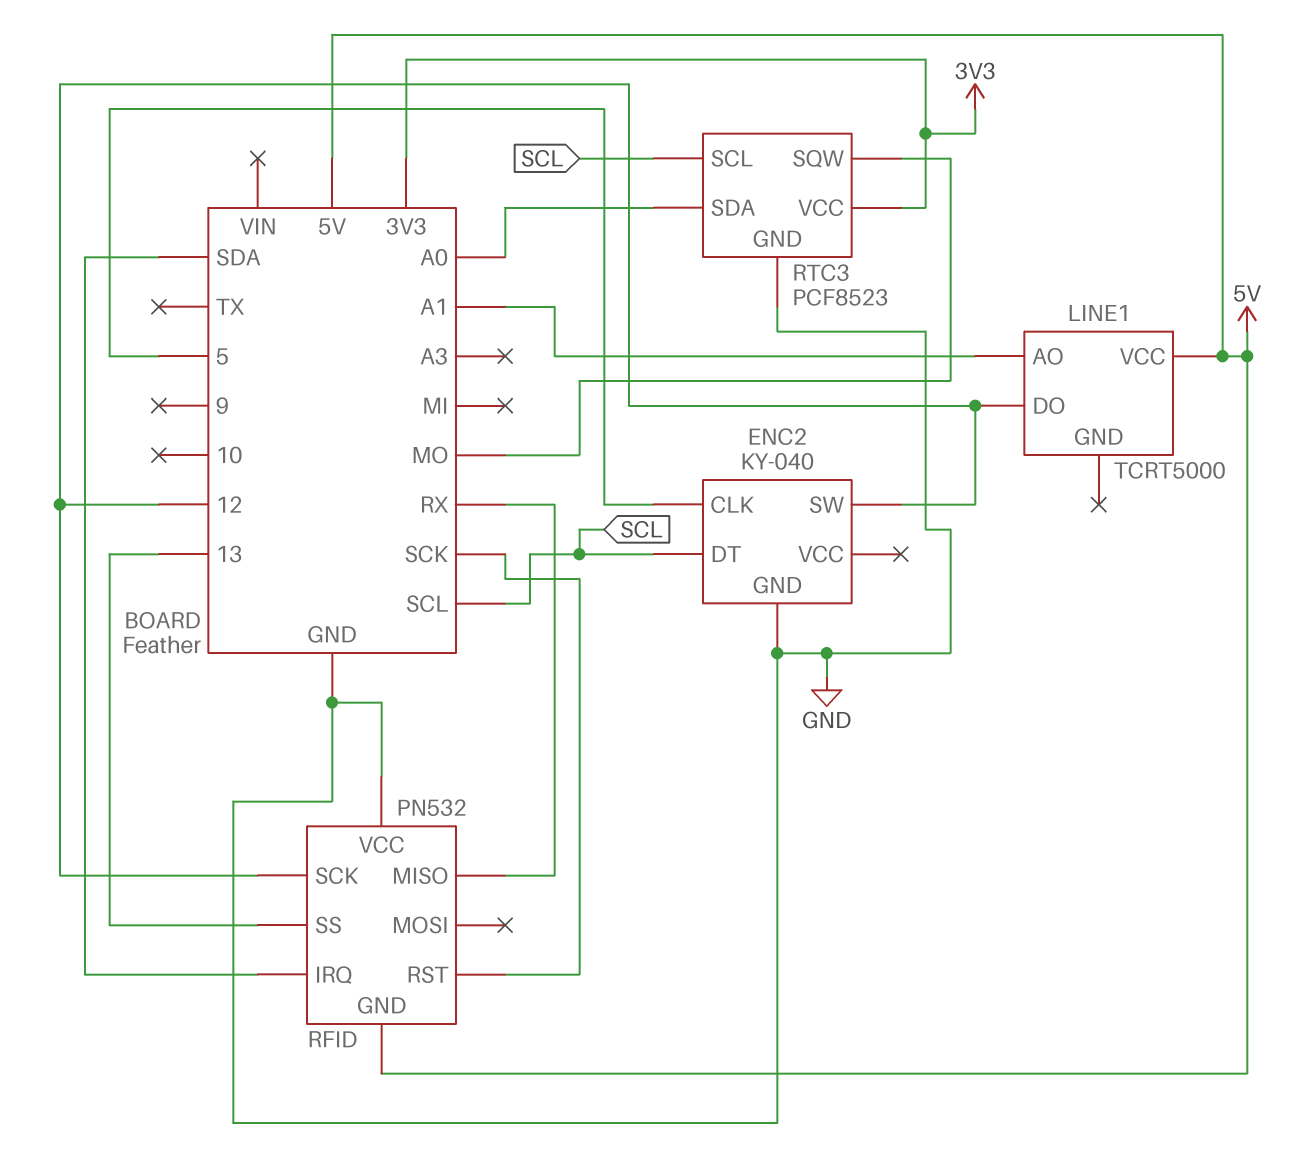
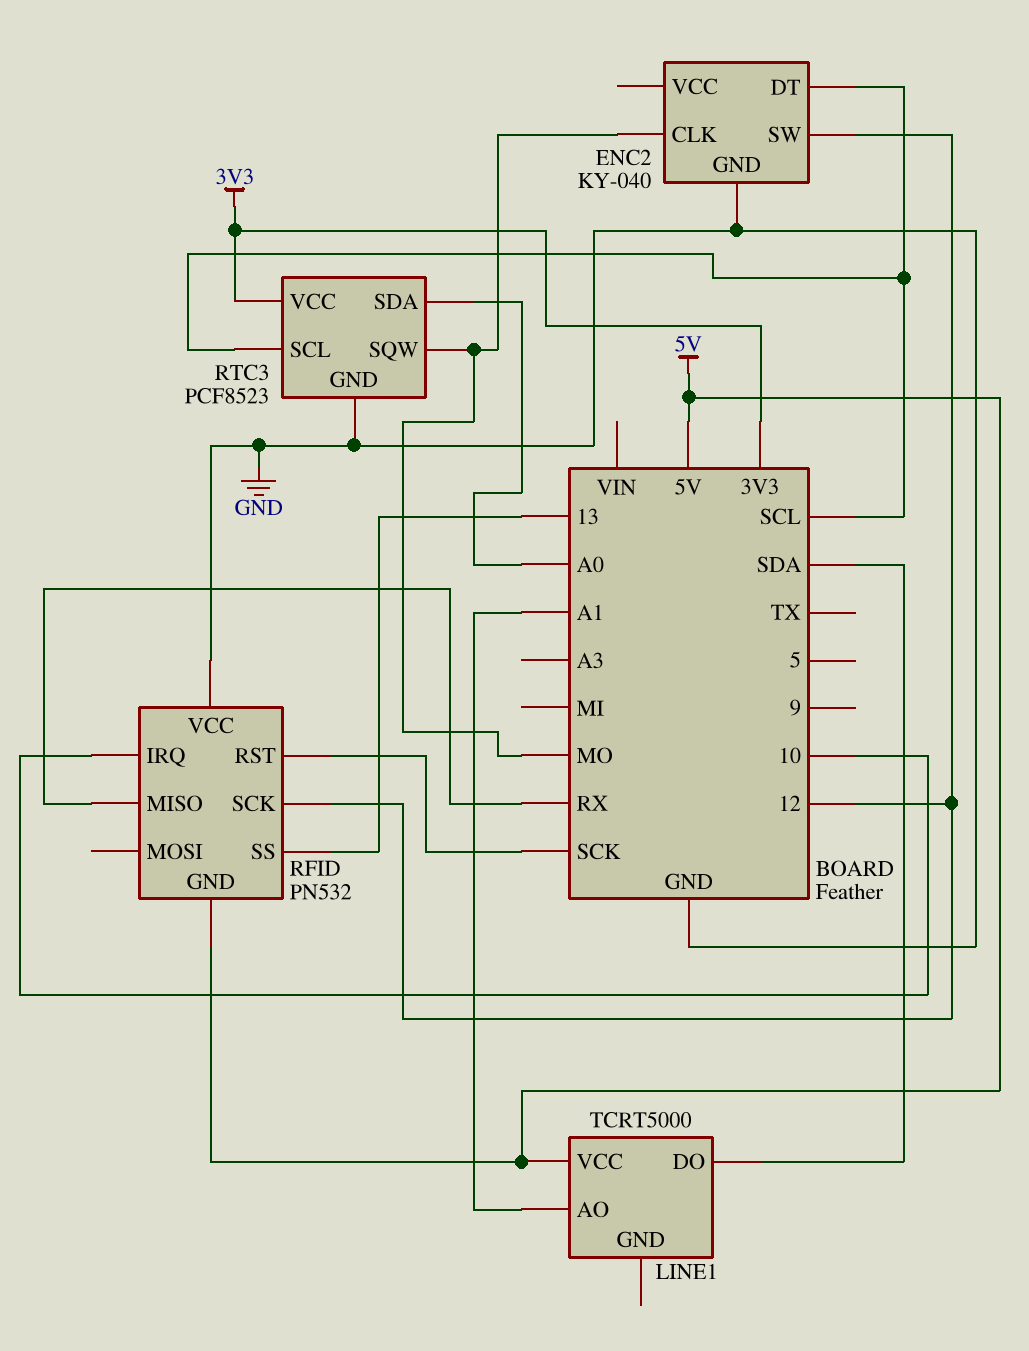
ENC2 pin CLK: 5 -> MO
LINE1 pin DO: 12 -> SDA
RFID pin IRQ: SDA -> 10

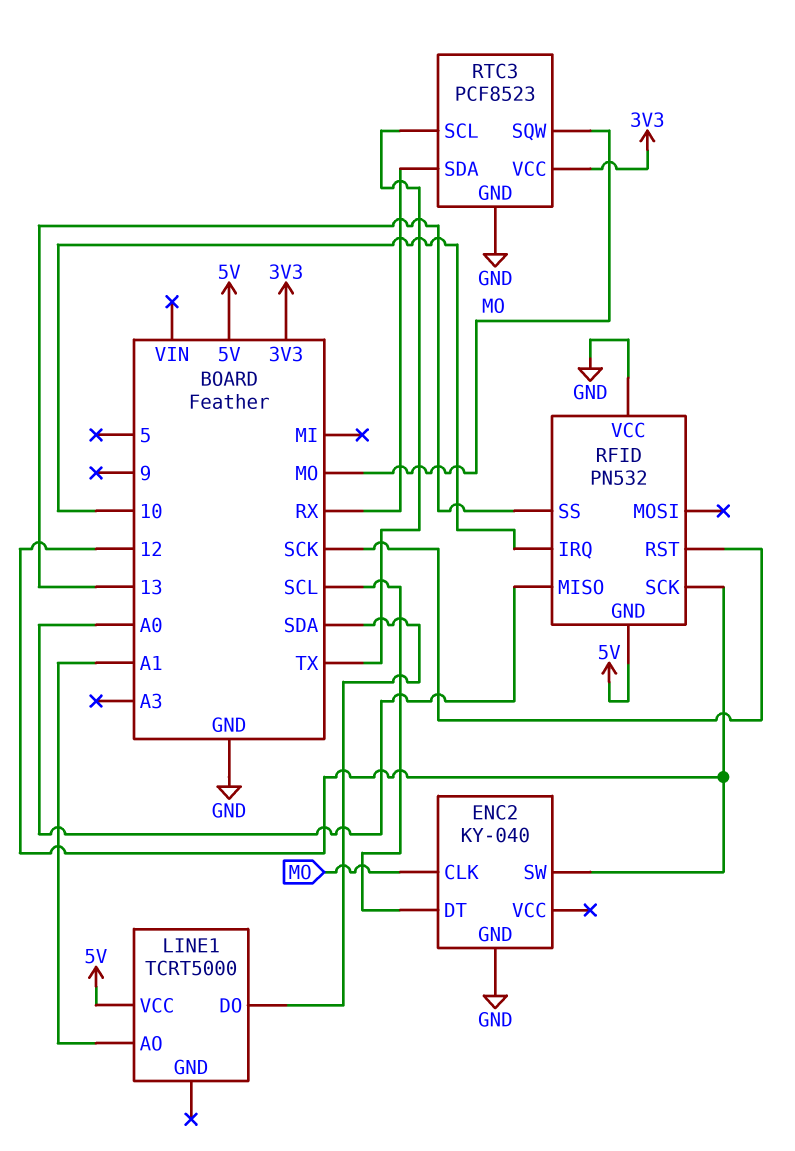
RFID pin MISO: RX -> A0
RTC3 pin SCL: SCL -> TX
RTC3 pin SDA: A0 -> RX

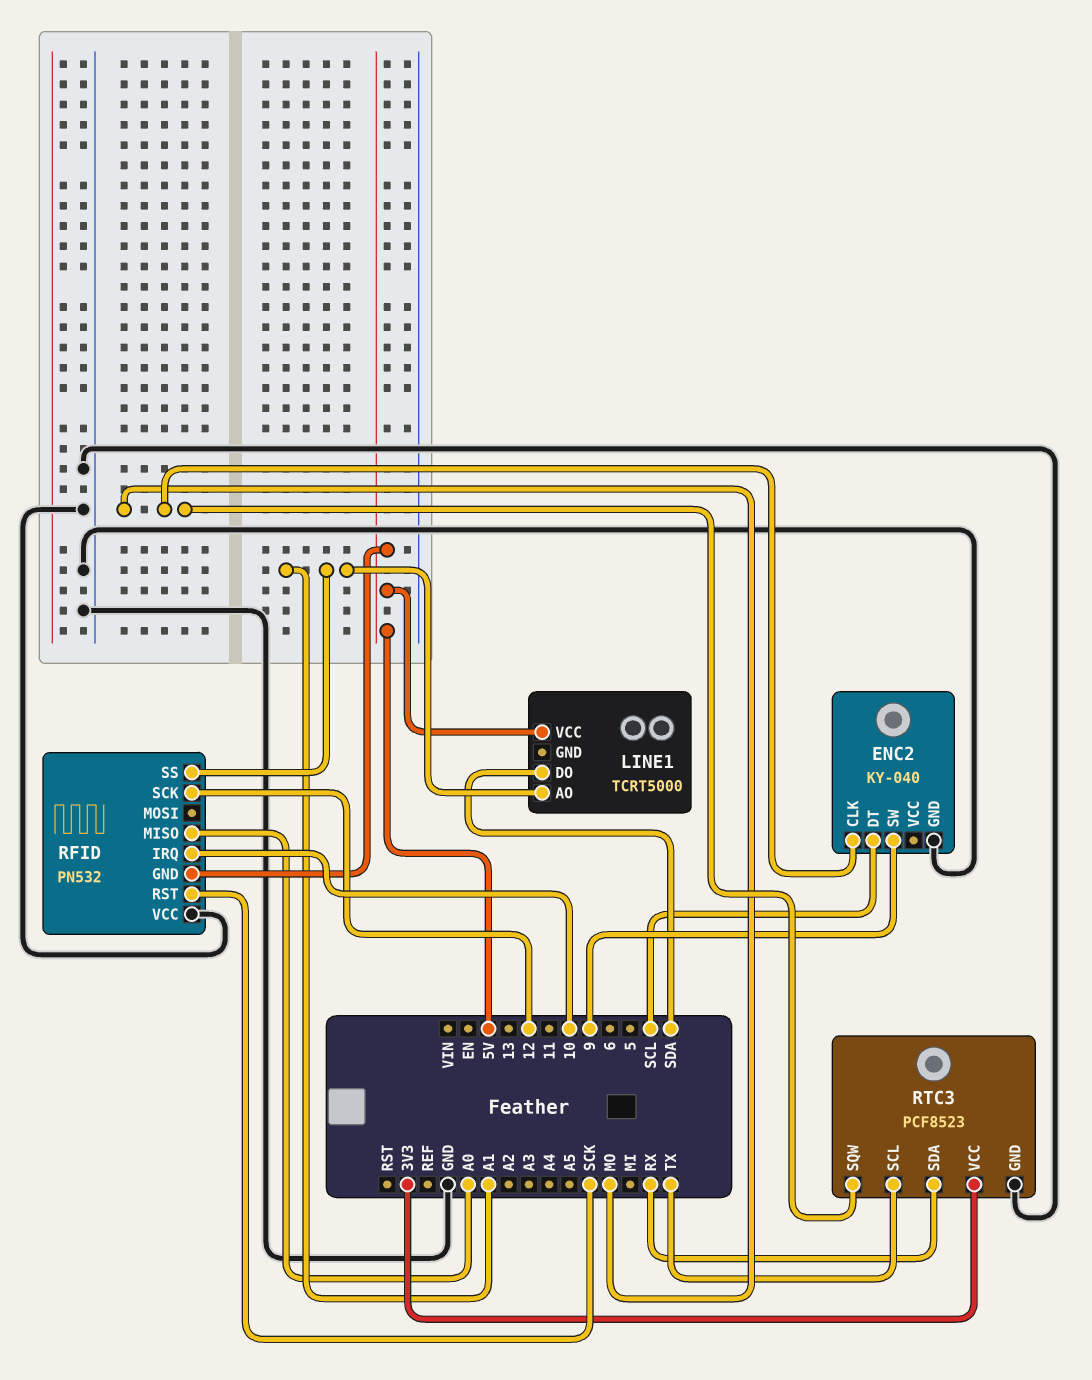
ENC2 pin SW: 12 -> 9
RFID pin SS: 13 -> A1

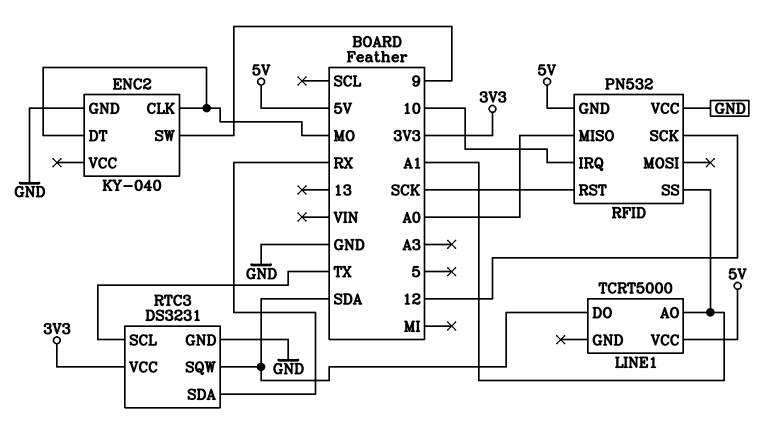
ENC2 pin DT: SCL -> MO
RTC3: PCF8523 -> DS3231
RTC3 pin SQW: MO -> SDA

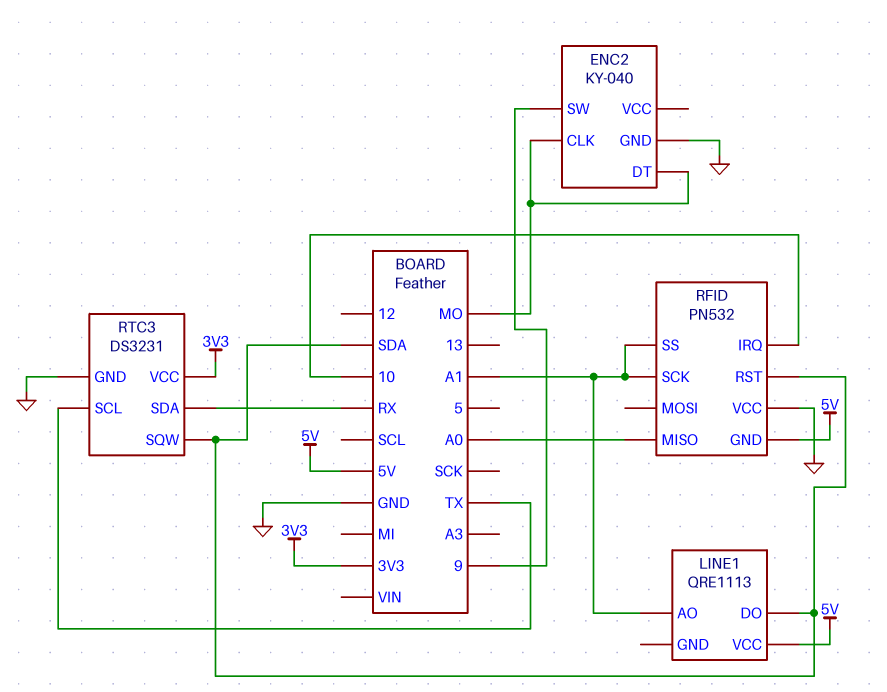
LINE1: TCRT5000 -> QRE1113
RFID pin RST: SCK -> SDA
RFID pin SCK: 12 -> A1

